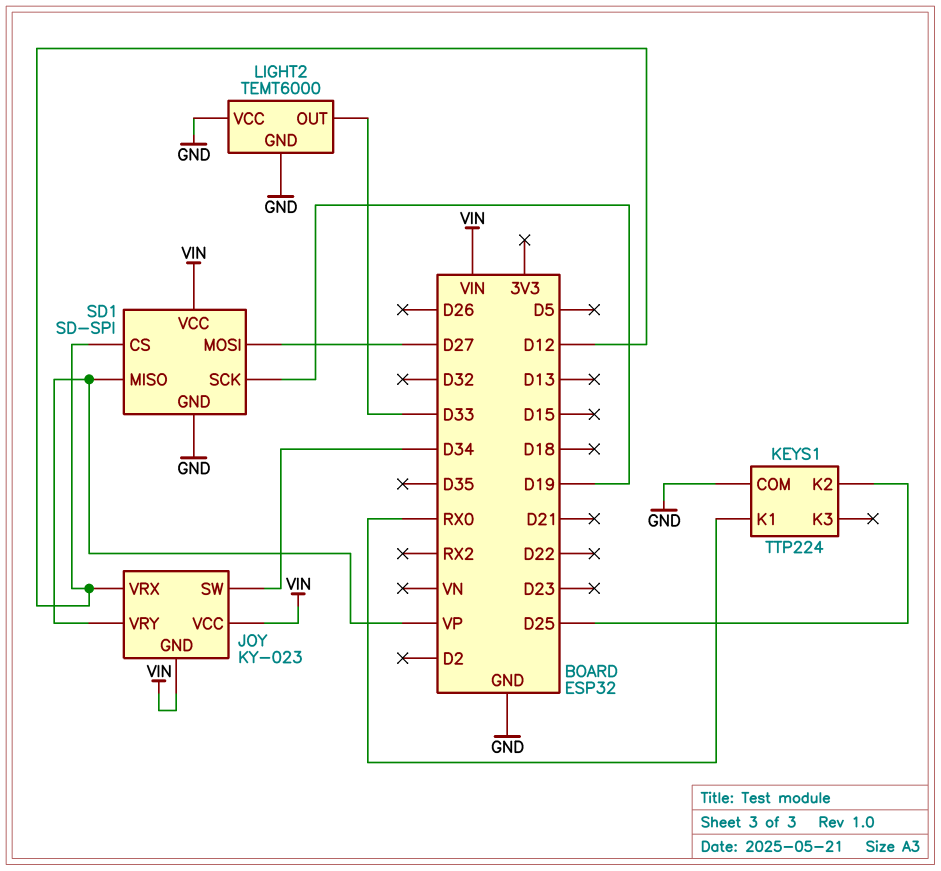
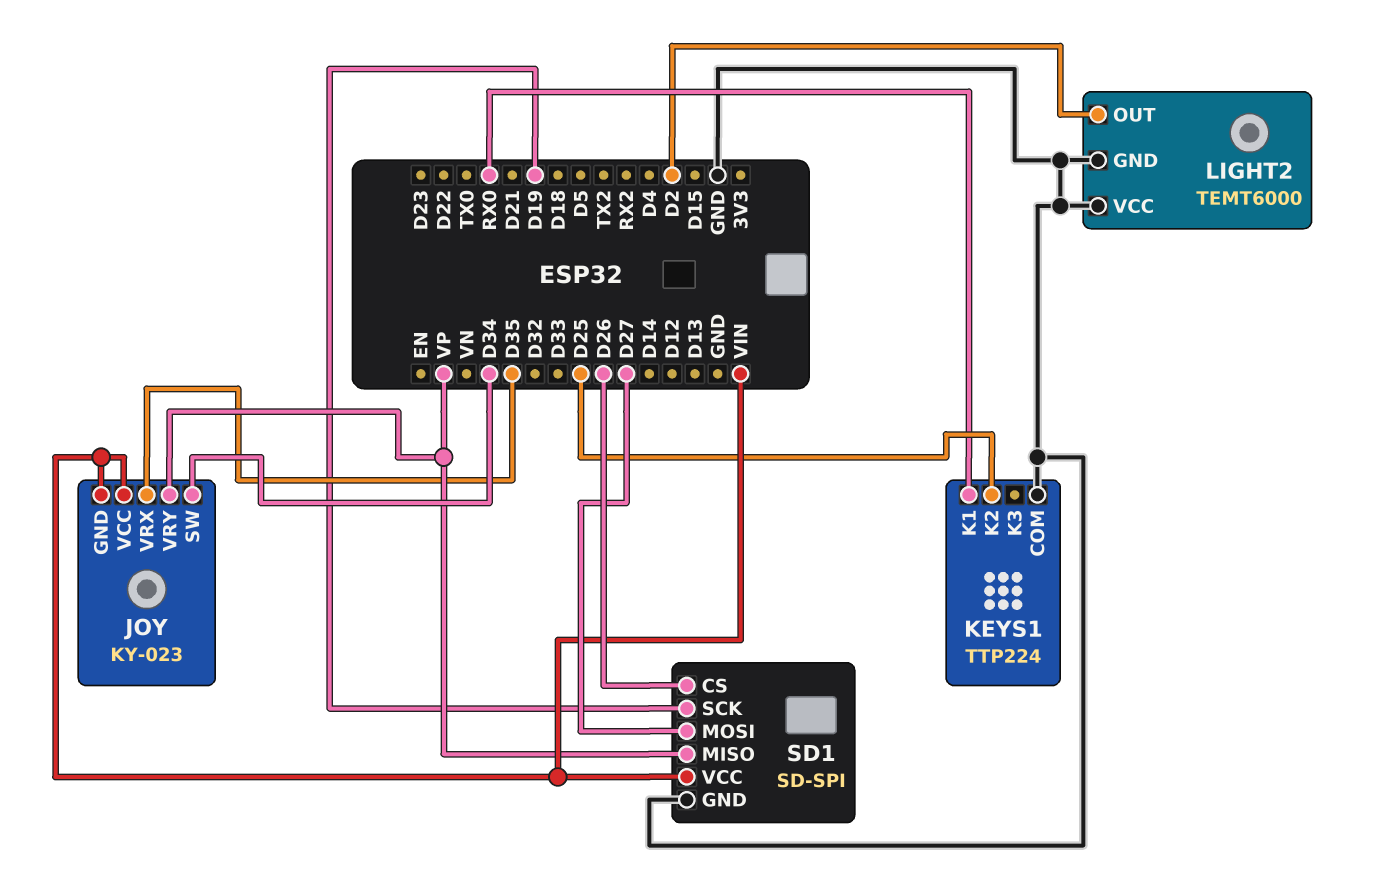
JOY pin VRX: D12 -> D35
LIGHT2 pin OUT: D33 -> D2
SD1 pin CS: D12 -> D26

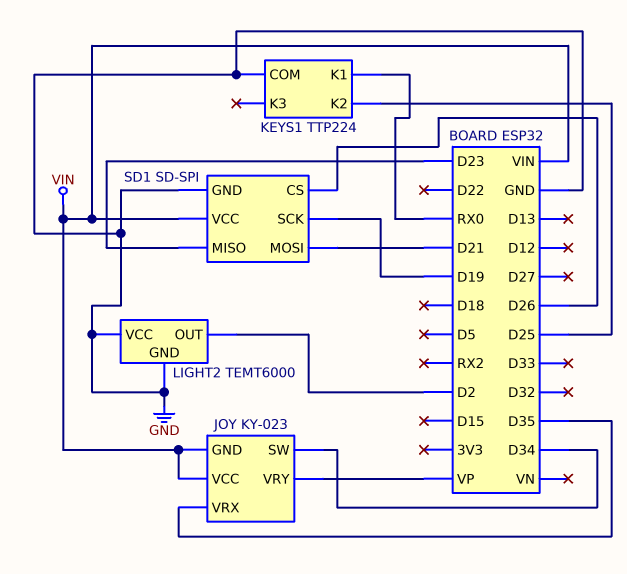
SD1 pin MISO: VP -> D23
SD1 pin MOSI: D27 -> D21

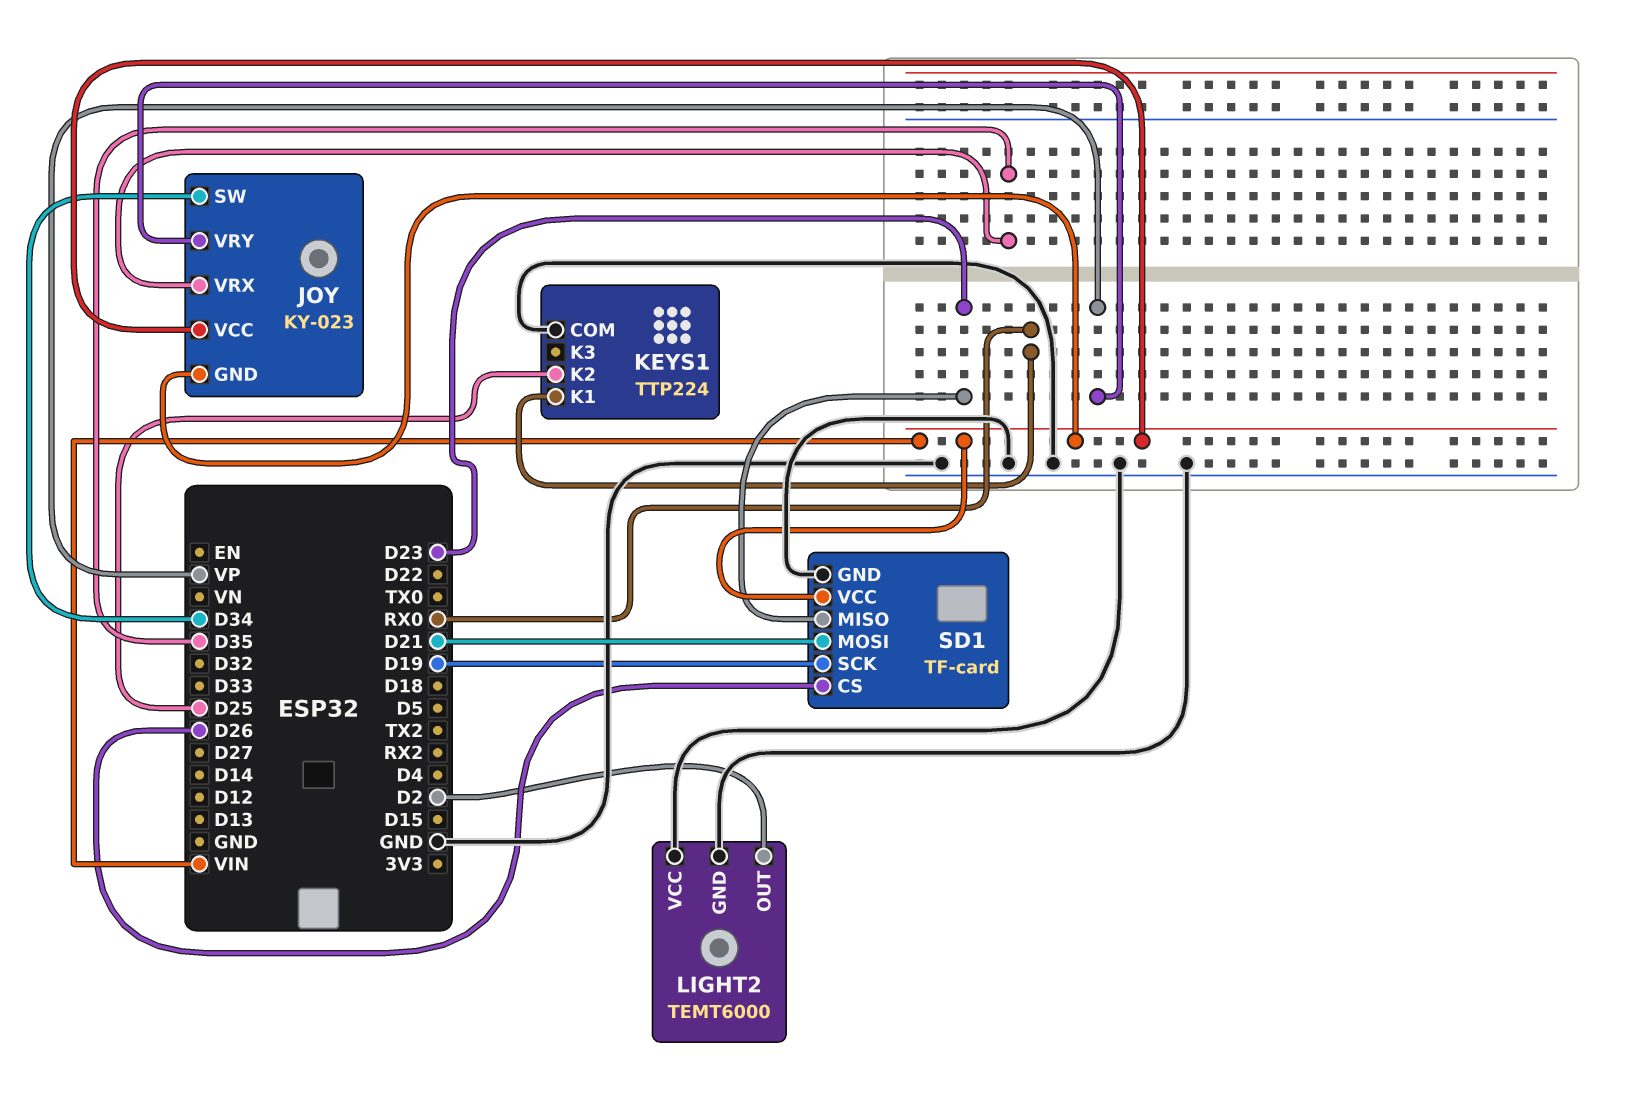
SD1: SD-SPI -> TF-card

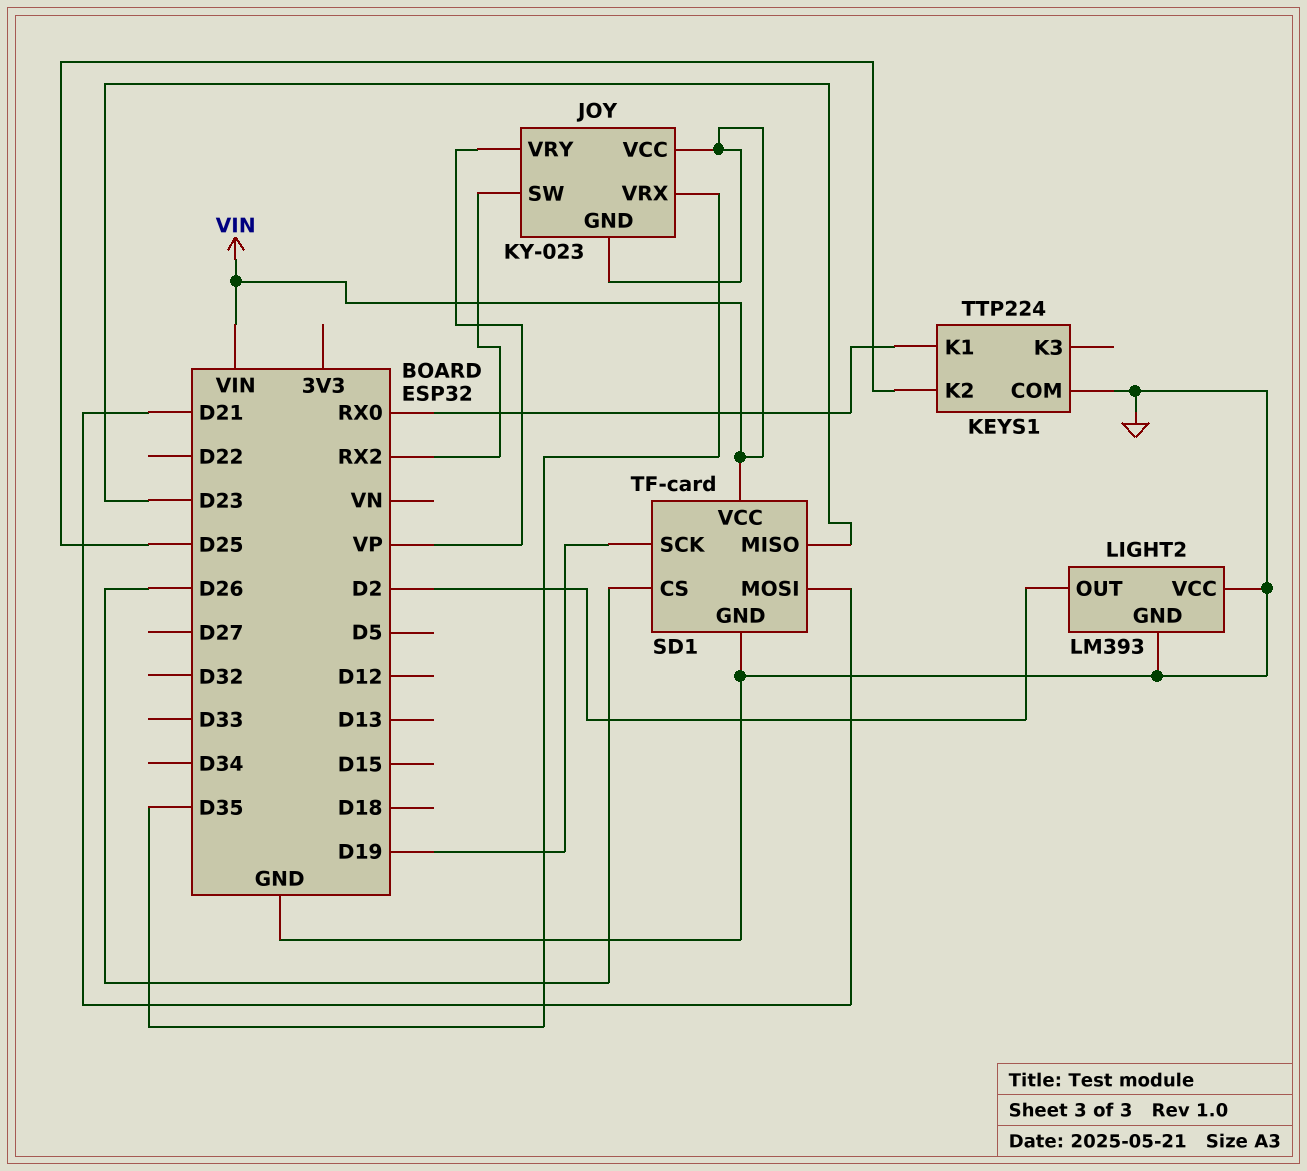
JOY pin SW: D34 -> RX2
LIGHT2: TEMT6000 -> LM393

